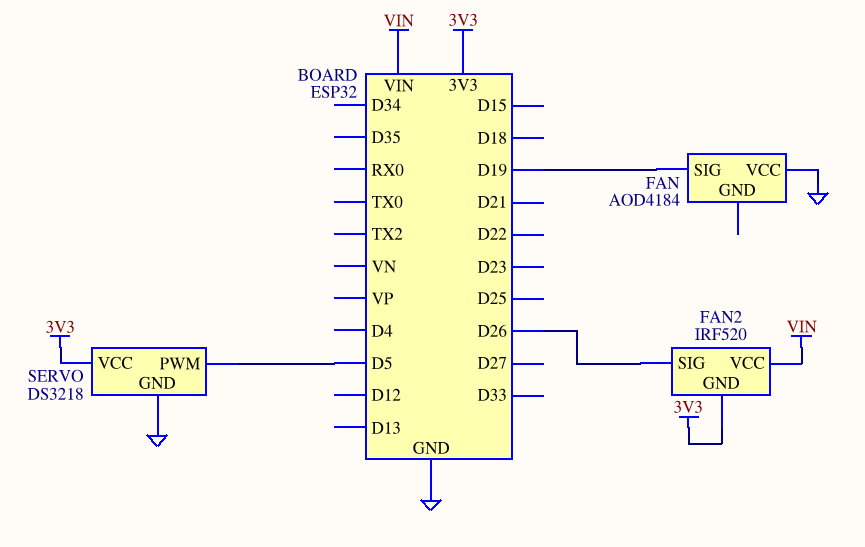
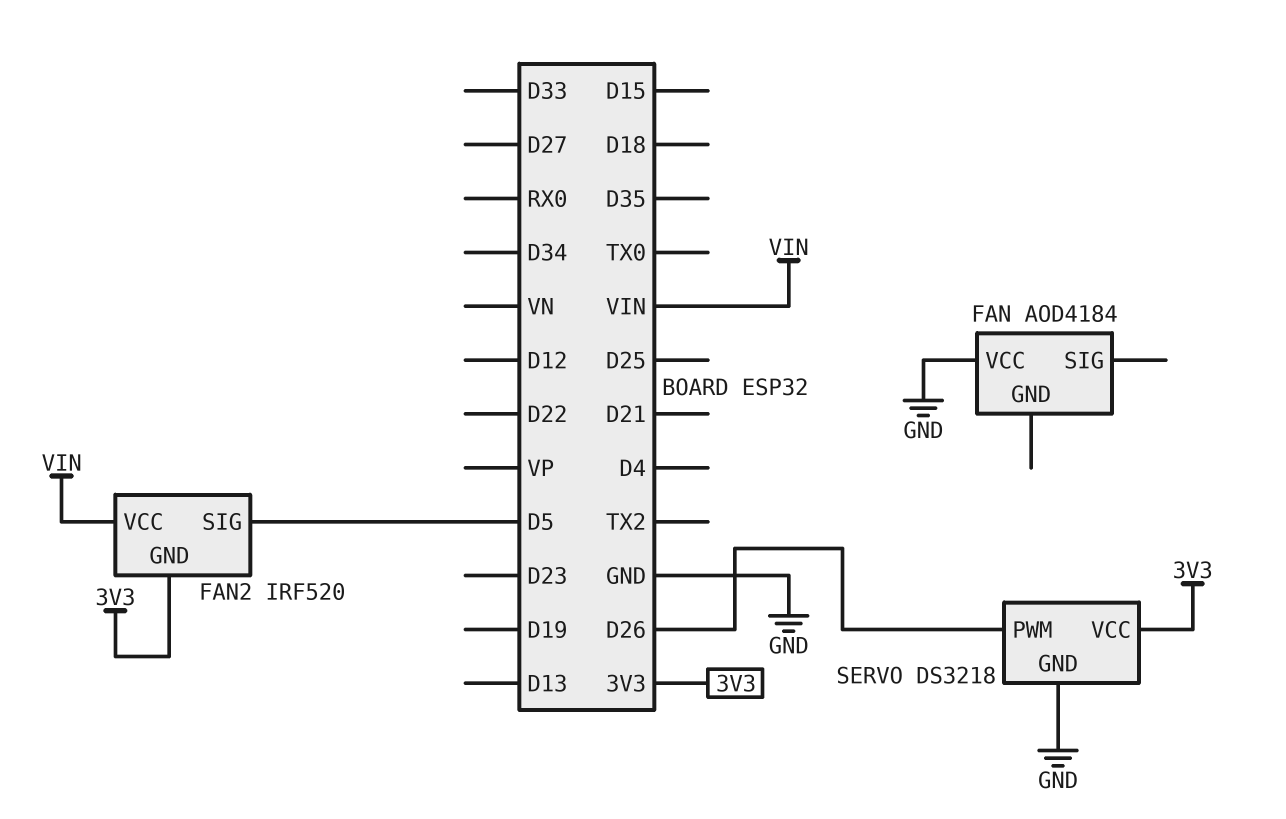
FAN pin SIG: D19 -> none
FAN2 pin SIG: D26 -> D5
SERVO pin PWM: D5 -> D26

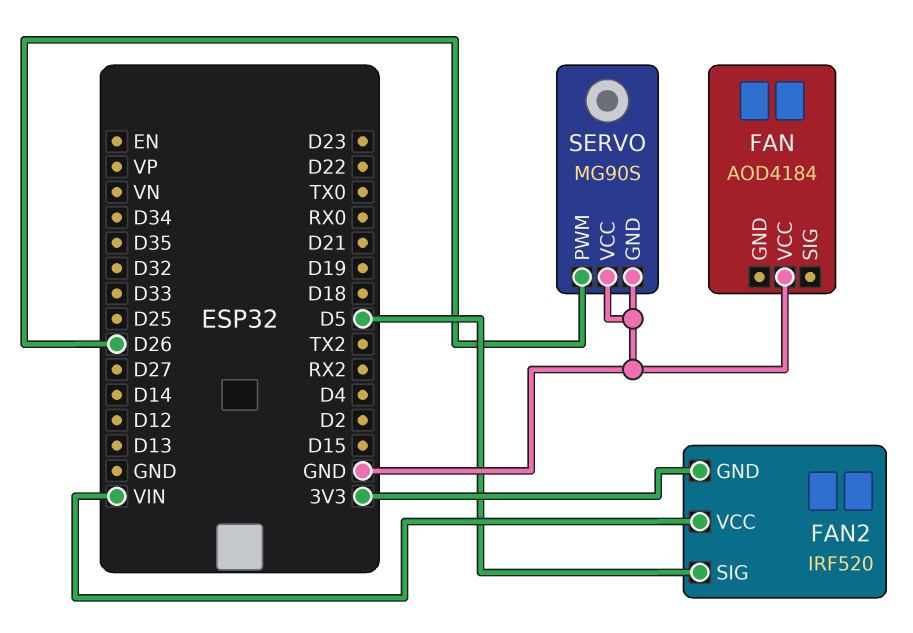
SERVO: DS3218 -> MG90S
SERVO pin VCC: 3V3 -> GND

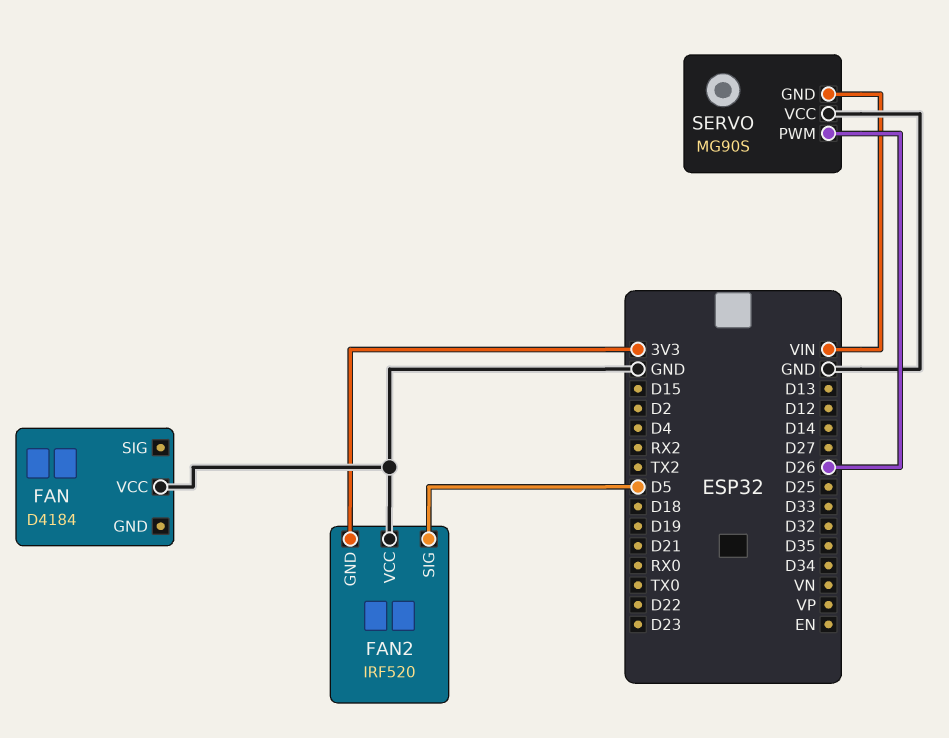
FAN: AOD4184 -> D4184
FAN2 pin VCC: VIN -> GND
SERVO pin GND: GND -> VIN

